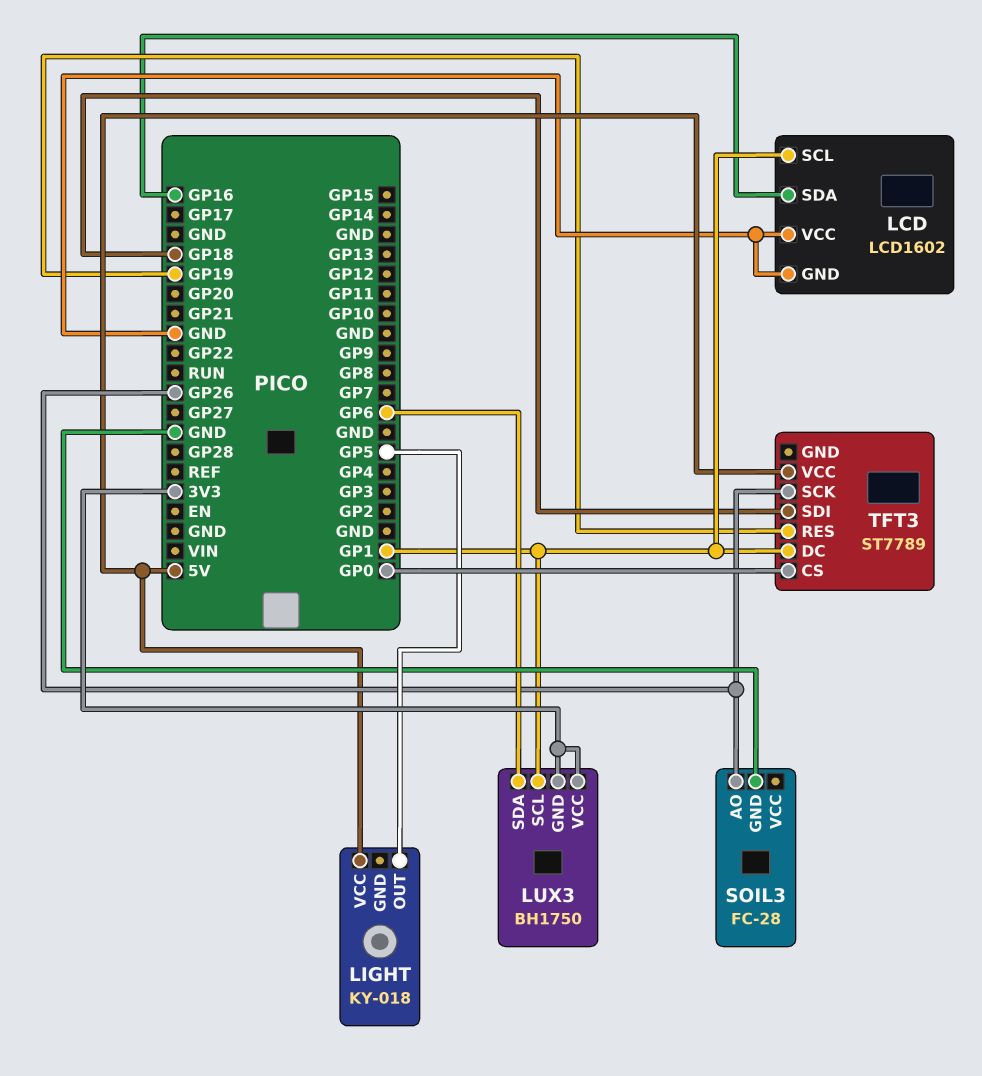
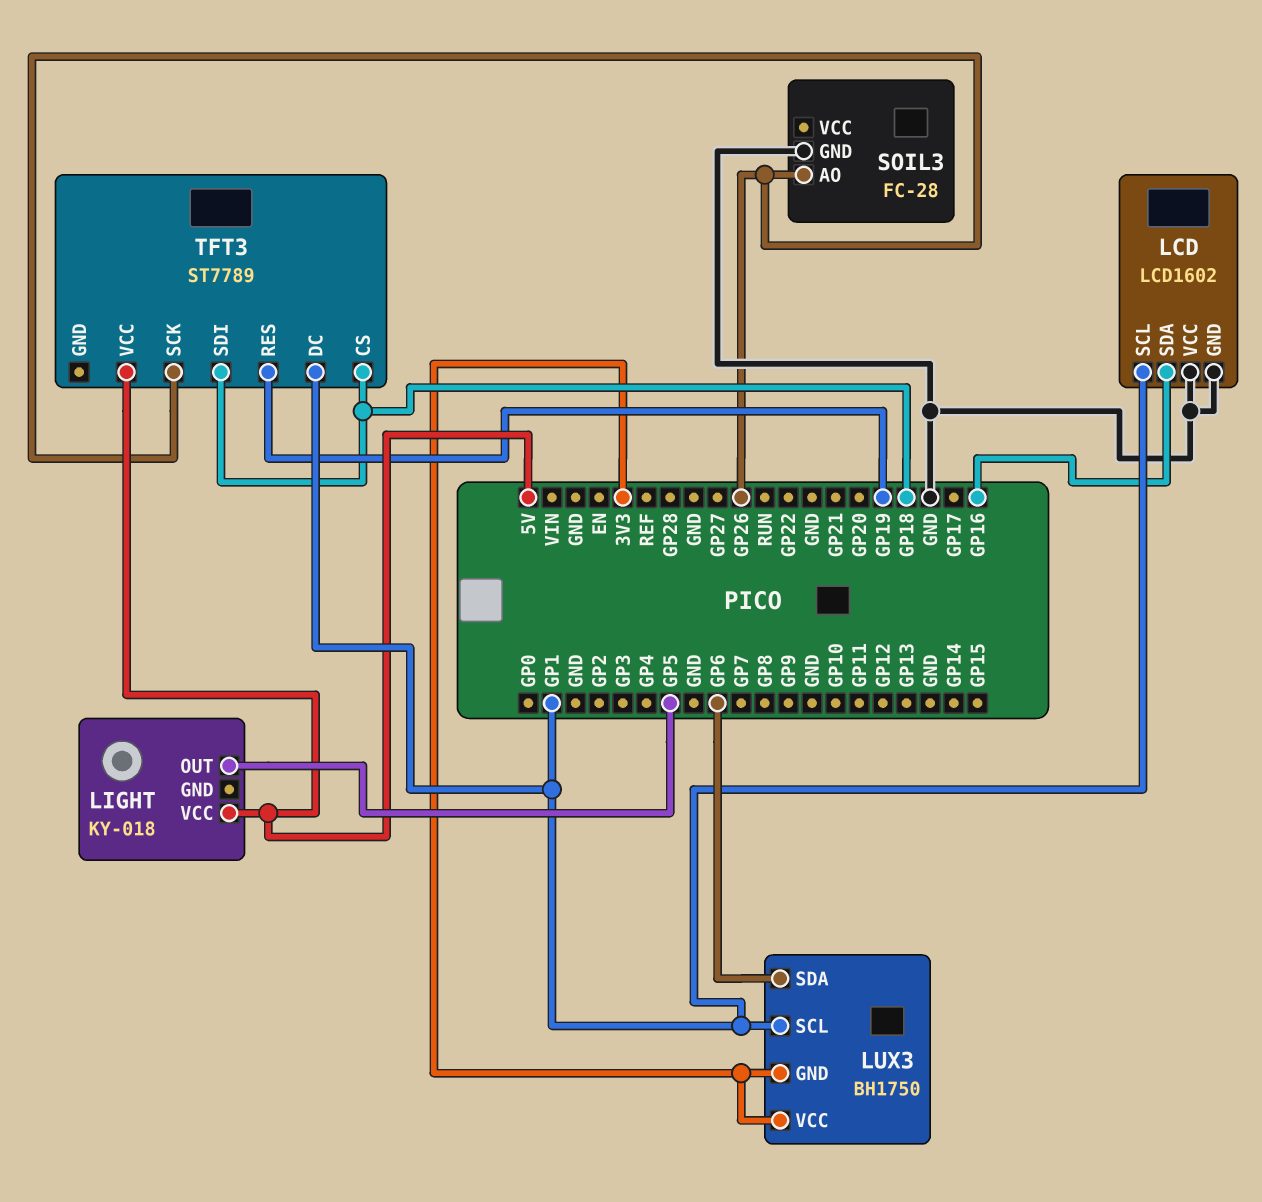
TFT3 pin CS: GP0 -> GP18

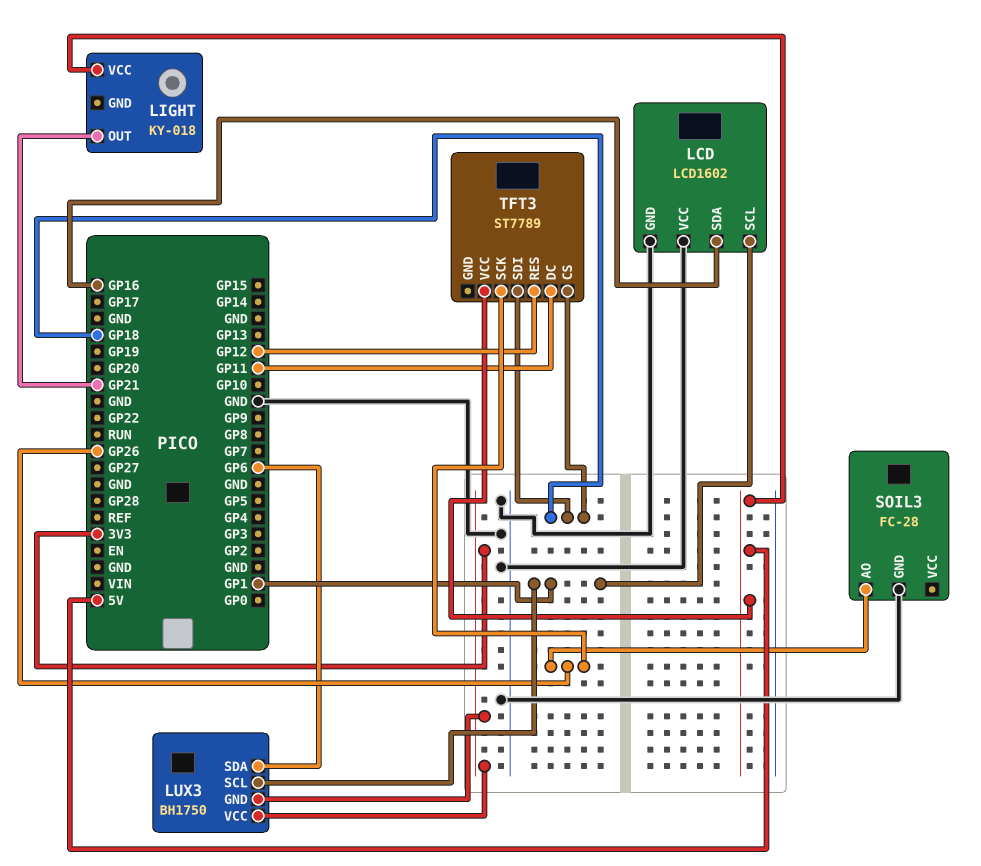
LIGHT pin OUT: GP5 -> GP21
TFT3 pin DC: GP1 -> GP11
TFT3 pin RES: GP19 -> GP12

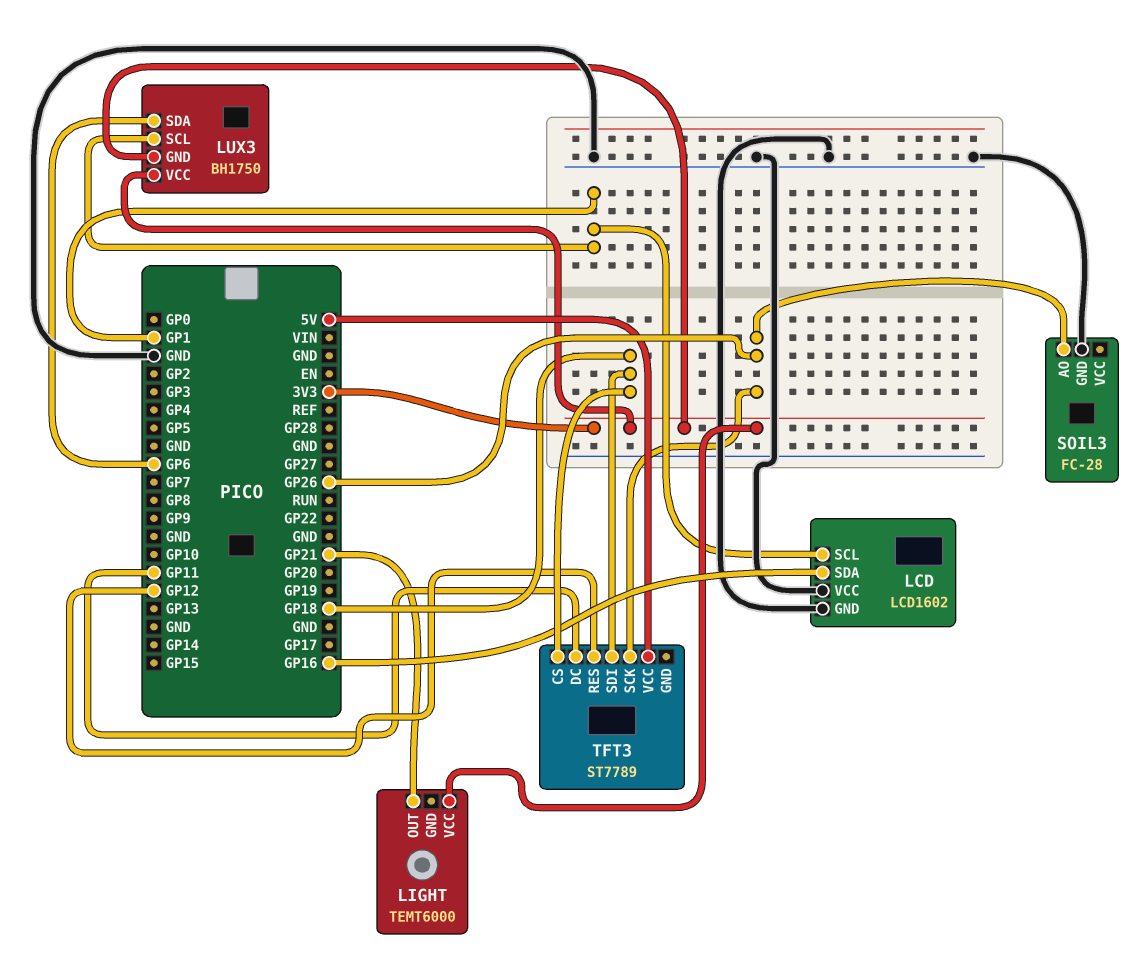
LIGHT: KY-018 -> TEMT6000
LIGHT pin VCC: 5V -> 3V3

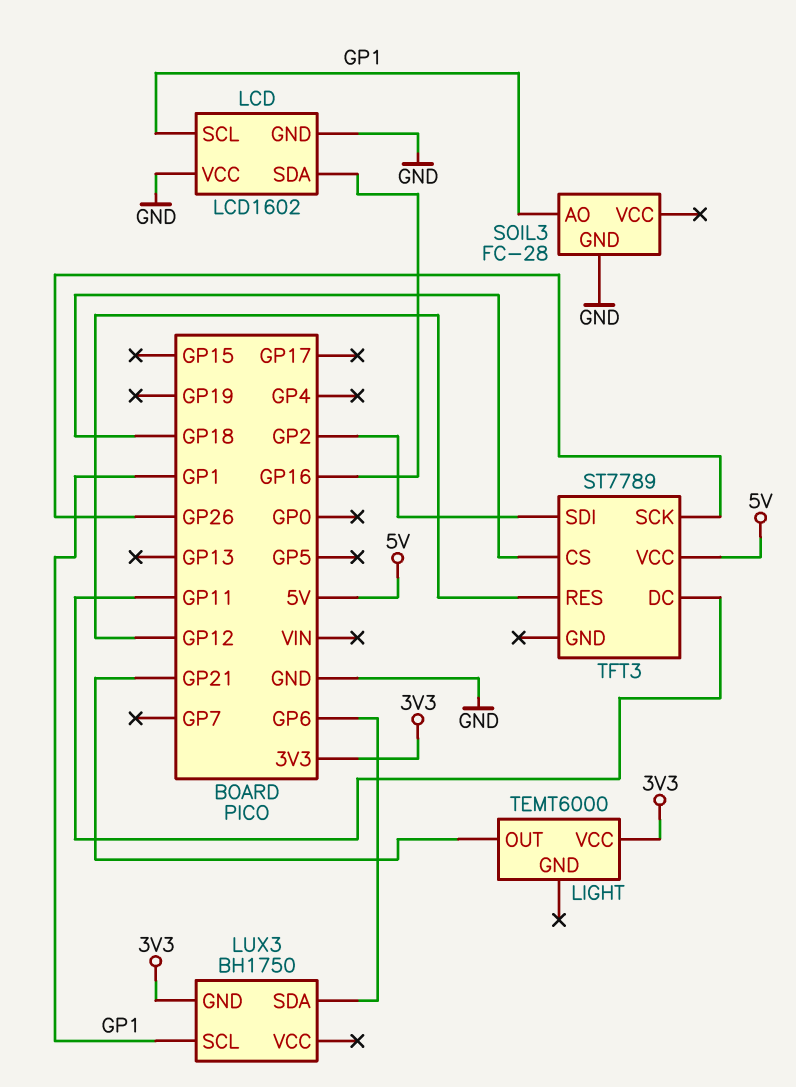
LUX3 pin VCC: 3V3 -> none
SOIL3 pin AO: GP26 -> GP1
TFT3 pin SDI: GP18 -> GP2

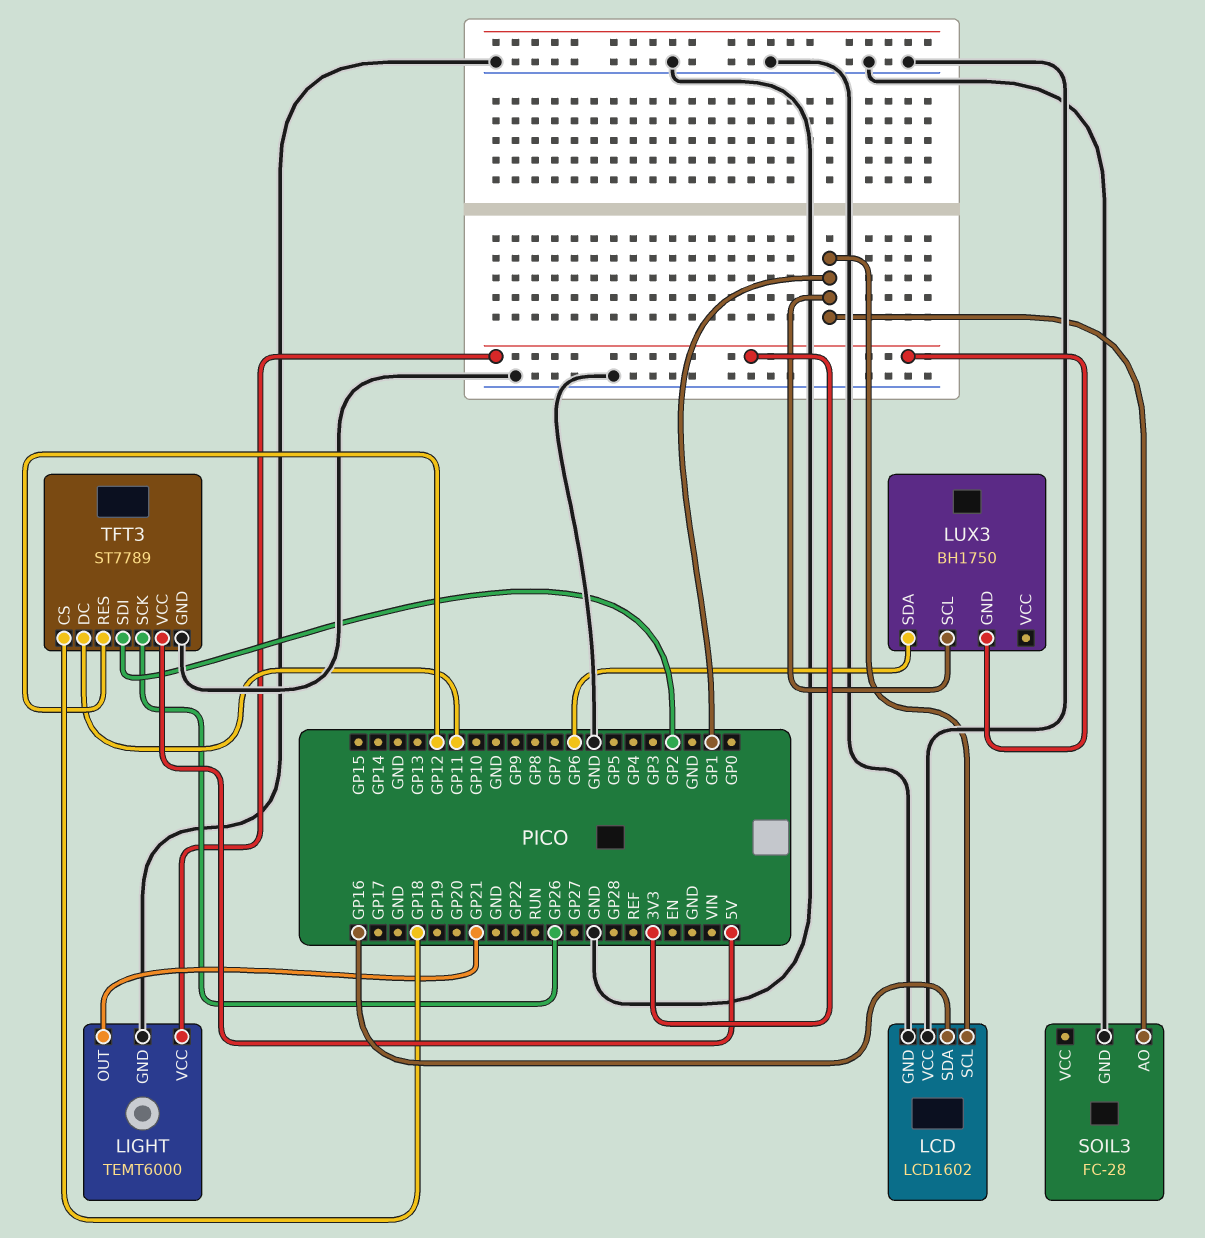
LIGHT pin GND: none -> GND
TFT3 pin GND: none -> GND

